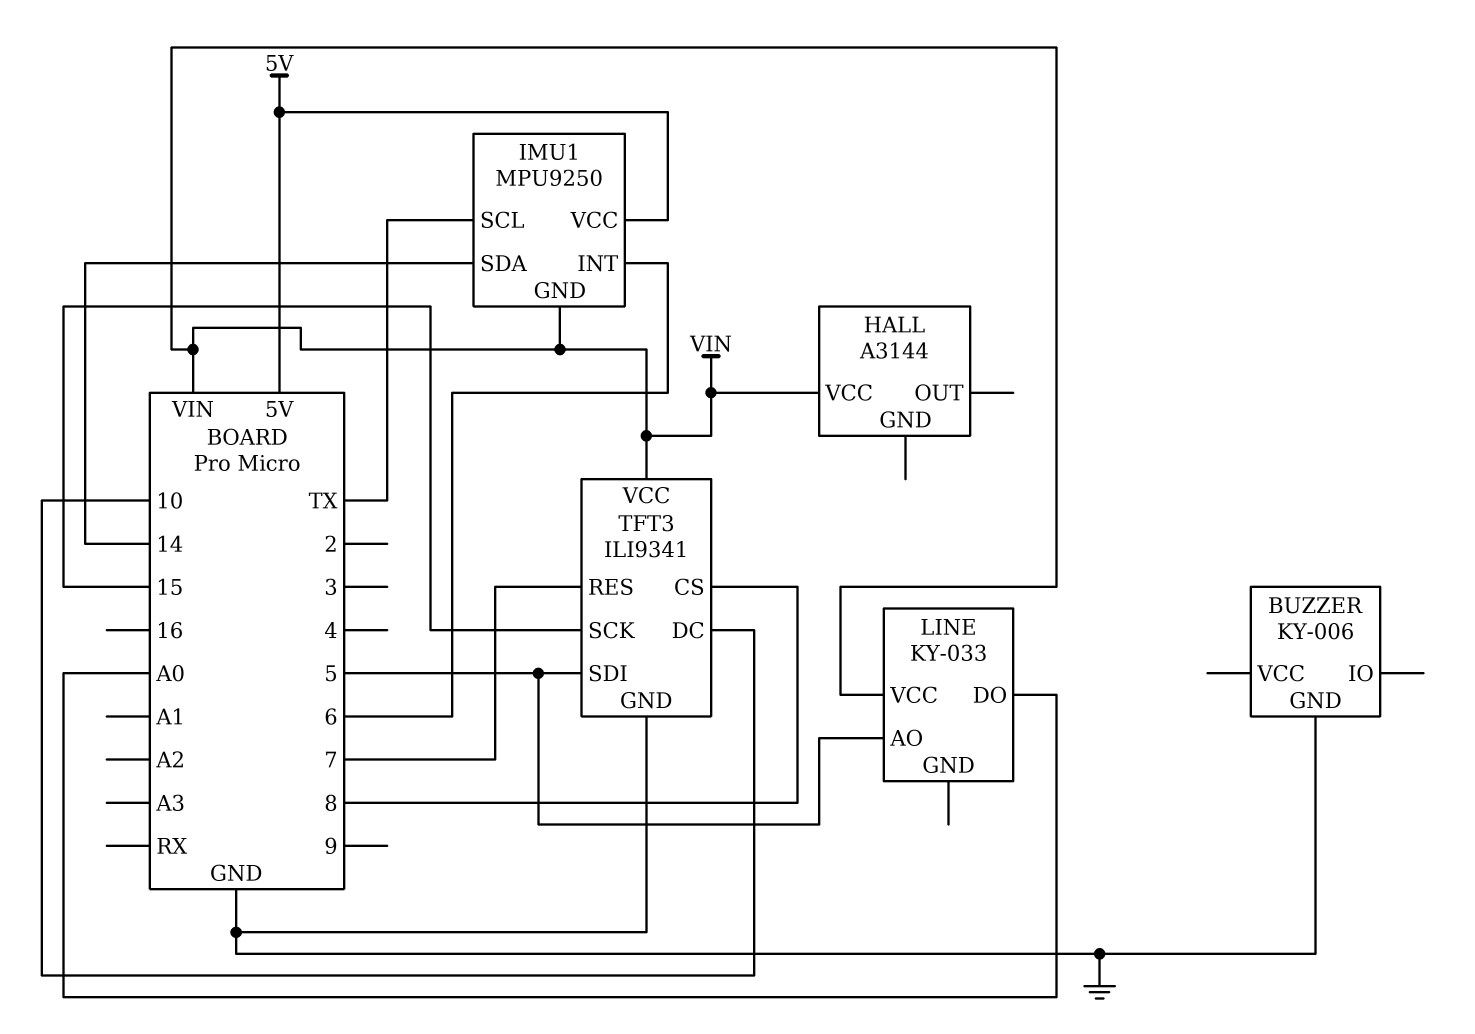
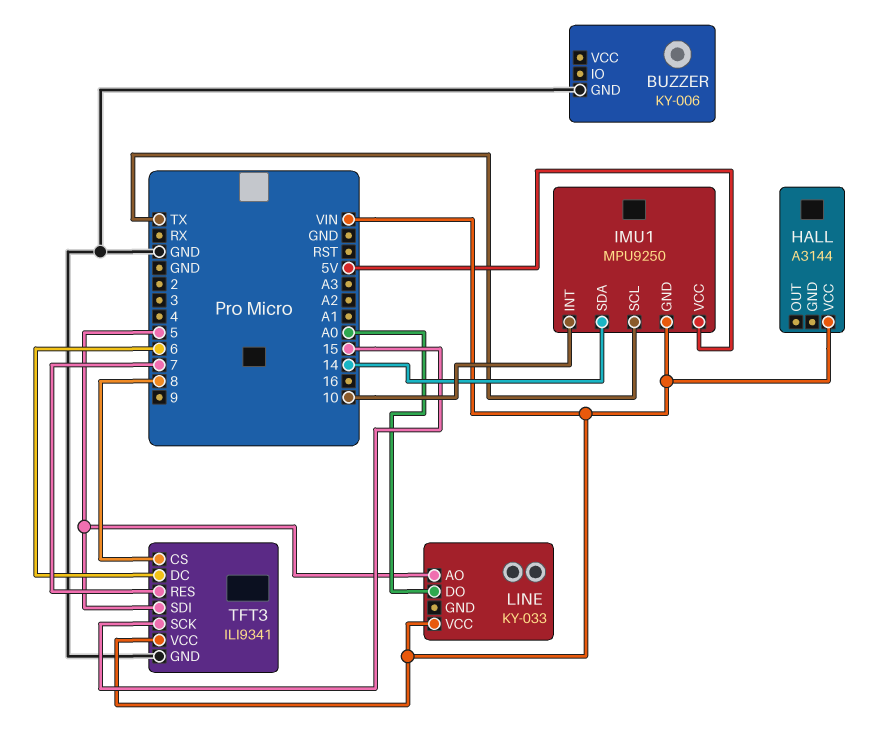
IMU1 pin INT: 6 -> 10
TFT3 pin DC: 10 -> 6

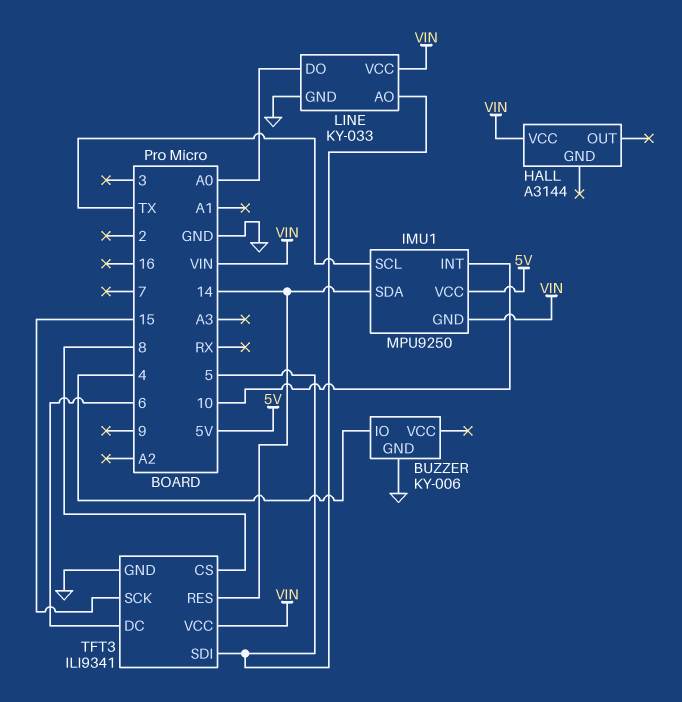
BUZZER pin IO: none -> 4
LINE pin GND: none -> GND
TFT3 pin RES: 7 -> 14

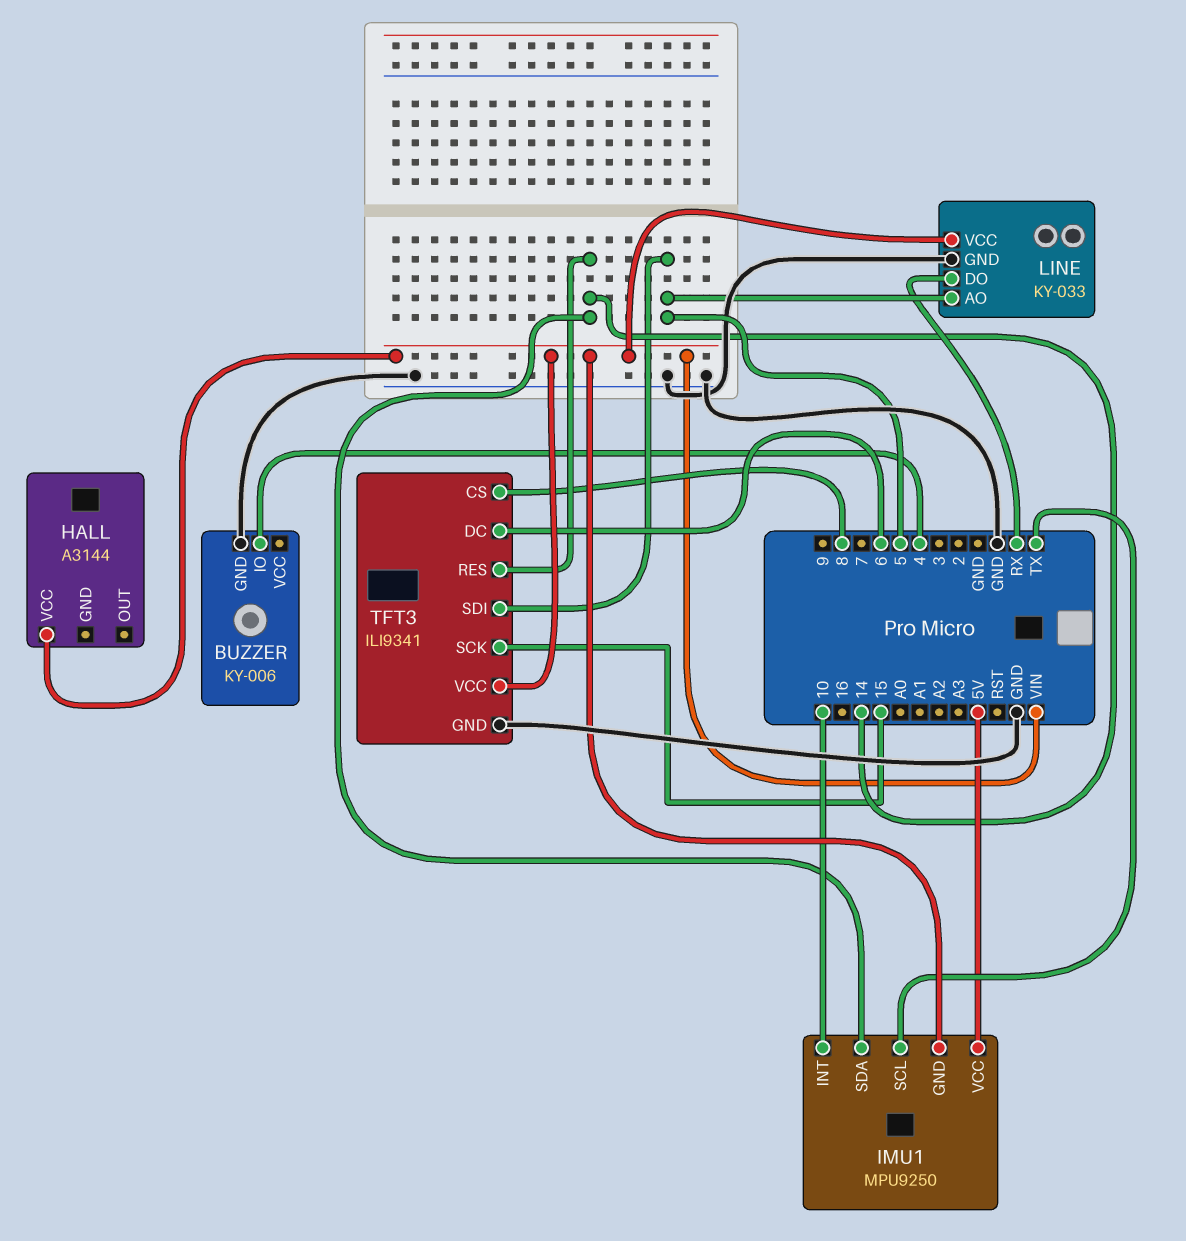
LINE pin DO: A0 -> RX

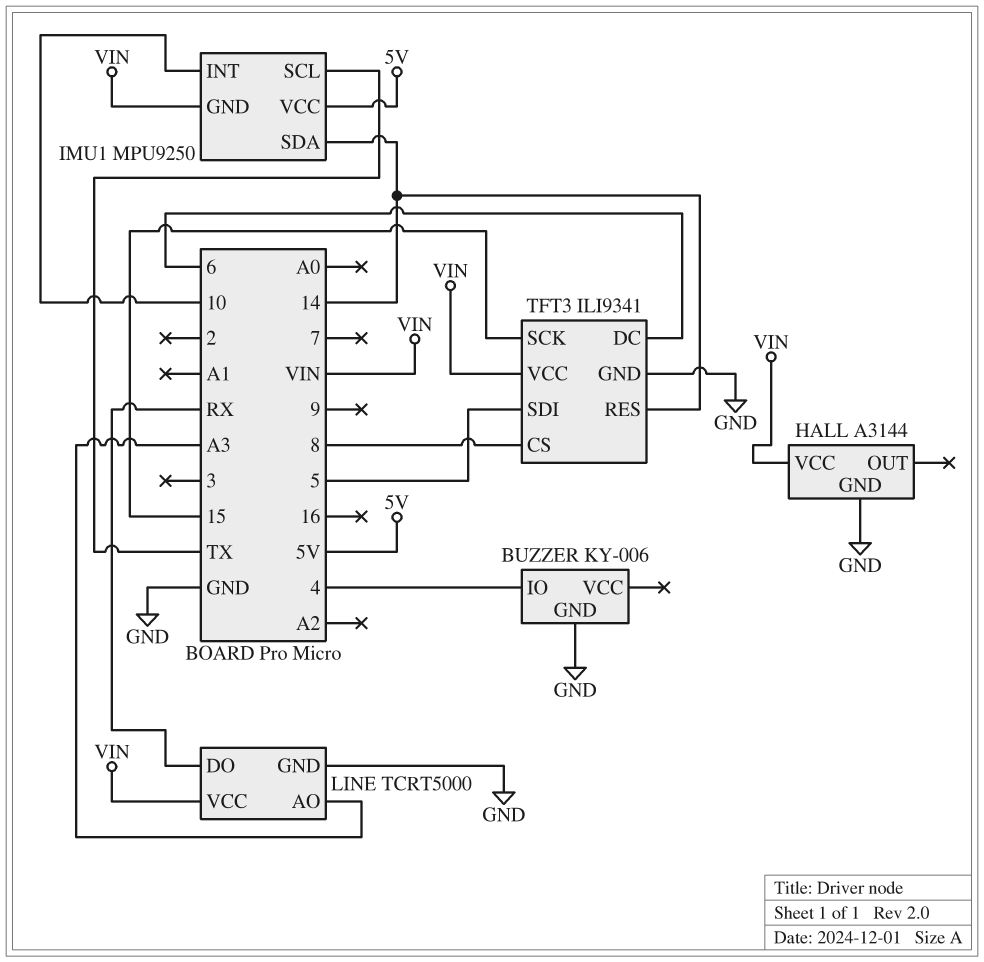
HALL pin GND: none -> GND
LINE: KY-033 -> TCRT5000
LINE pin AO: 5 -> A3

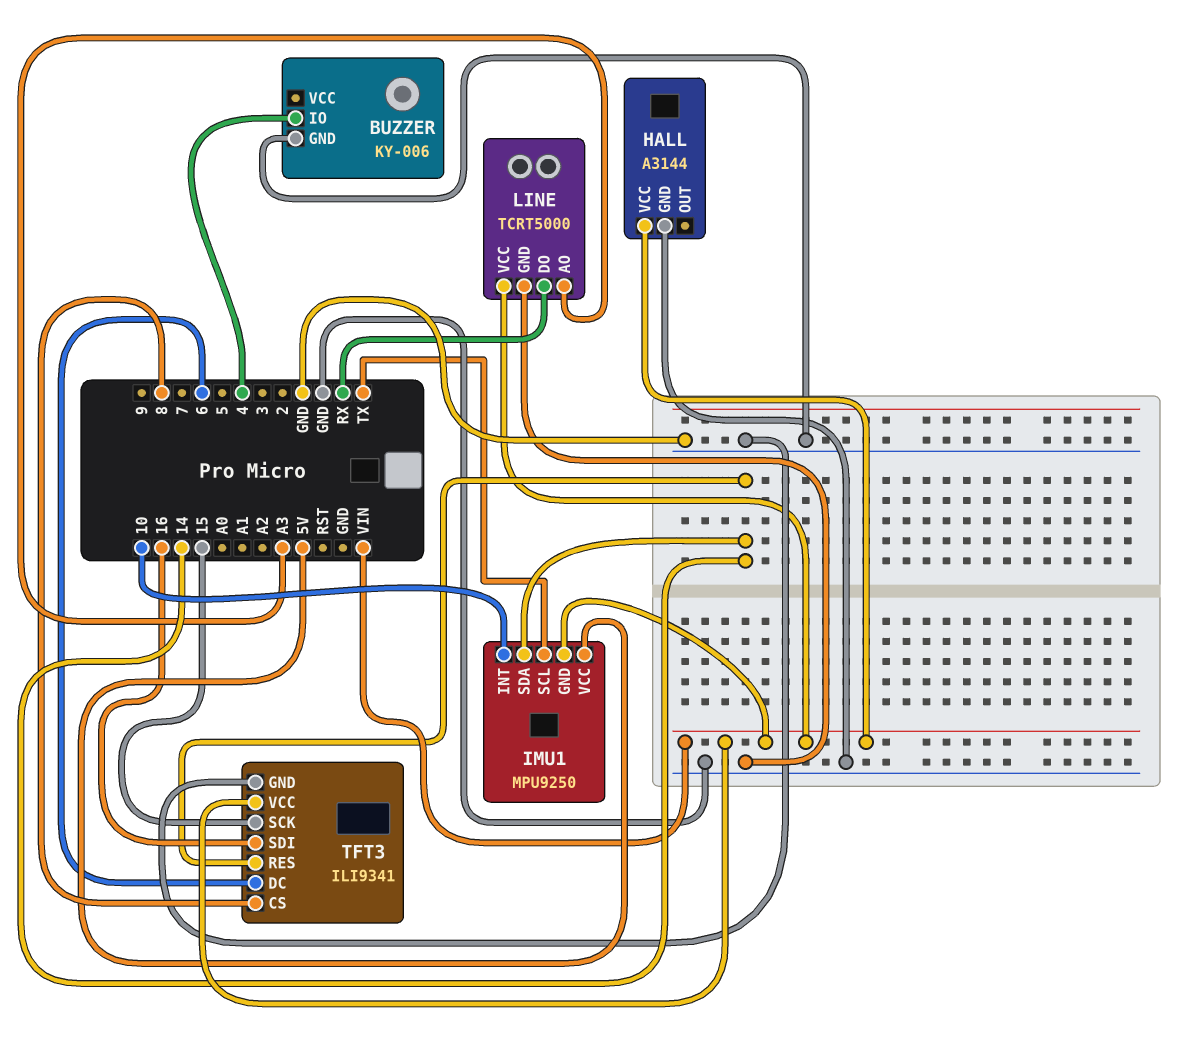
TFT3 pin SDI: 5 -> 16

